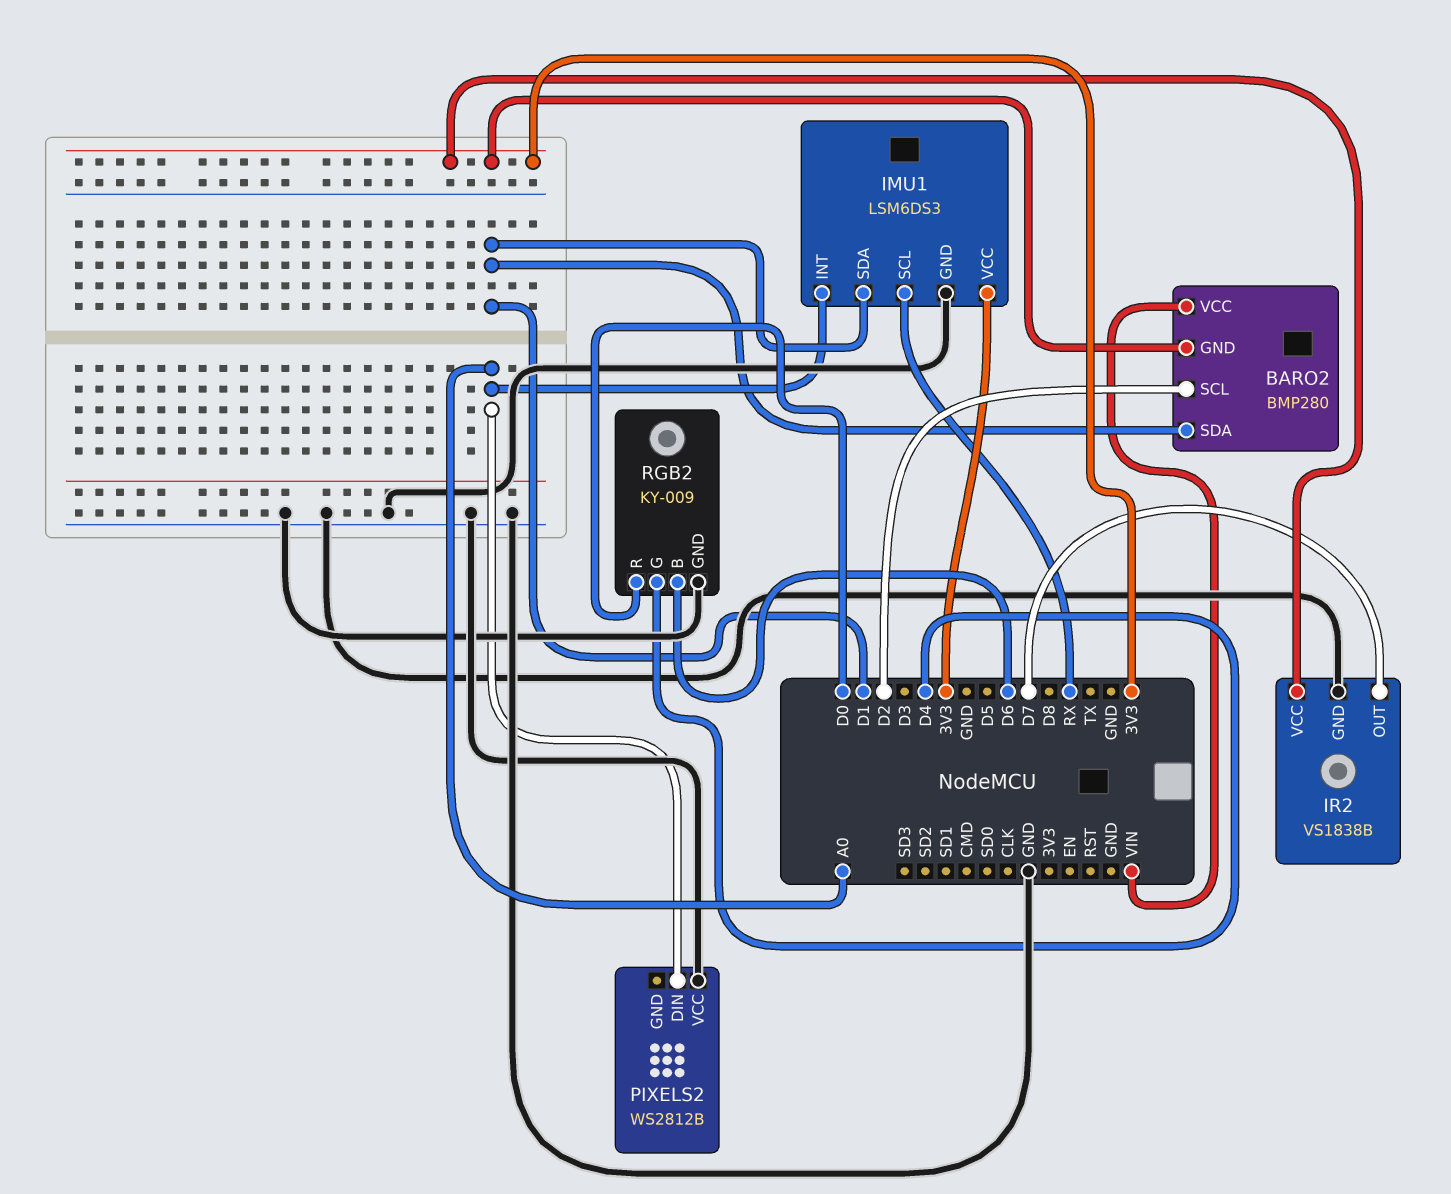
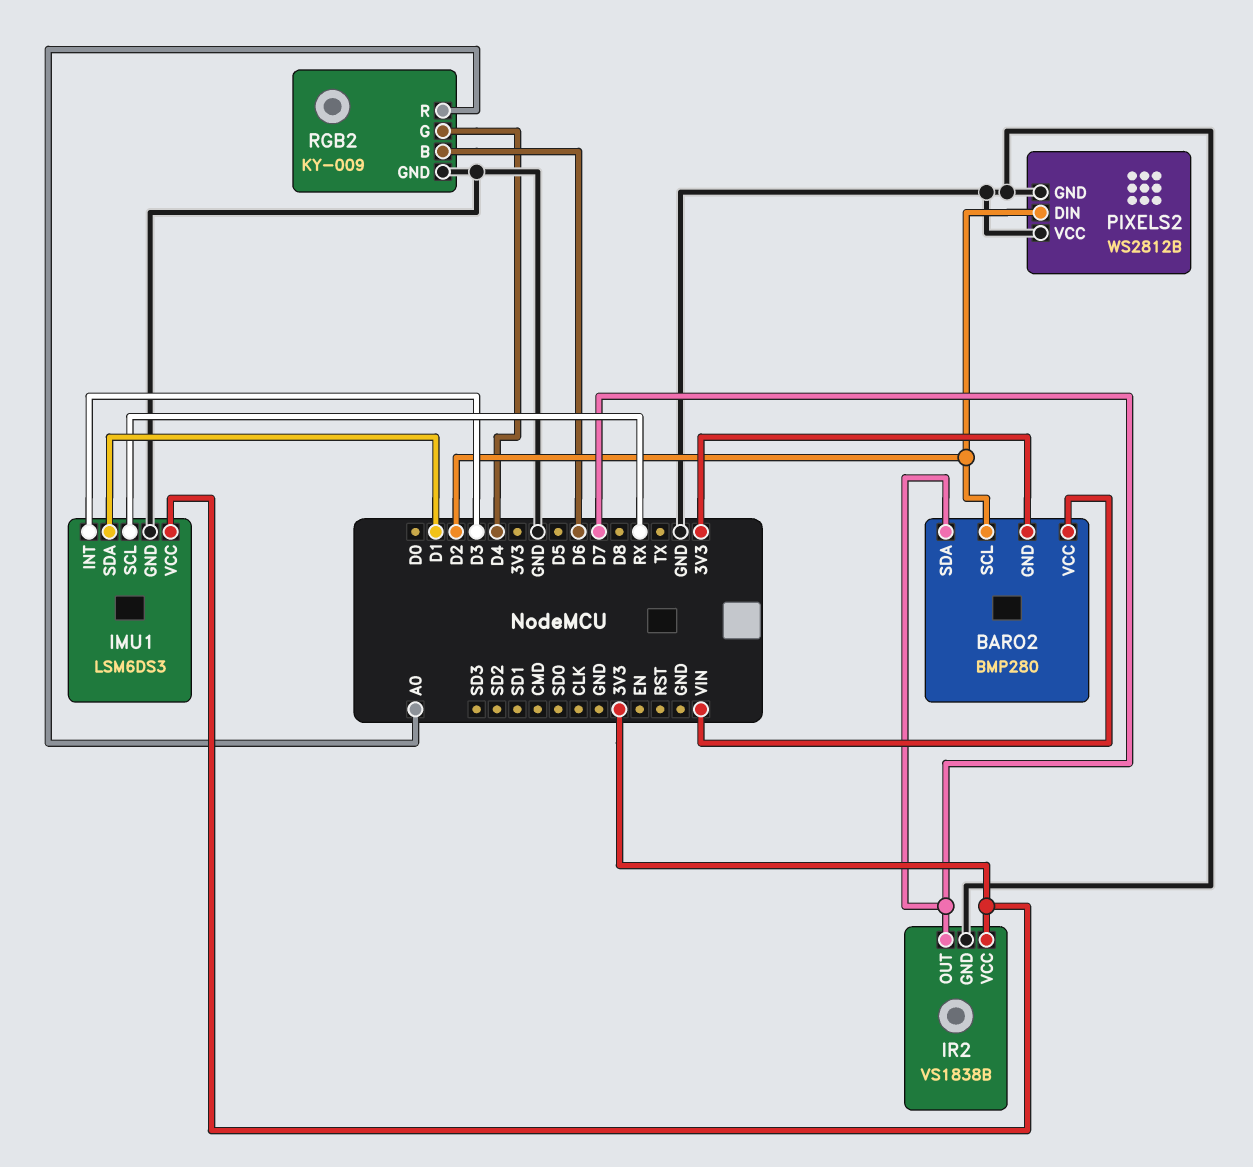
BARO2 pin SDA: D1 -> D7
IMU1 pin INT: A0 -> D3
PIXELS2 pin DIN: A0 -> D2
PIXELS2 pin GND: none -> GND
RGB2 pin R: D0 -> A0

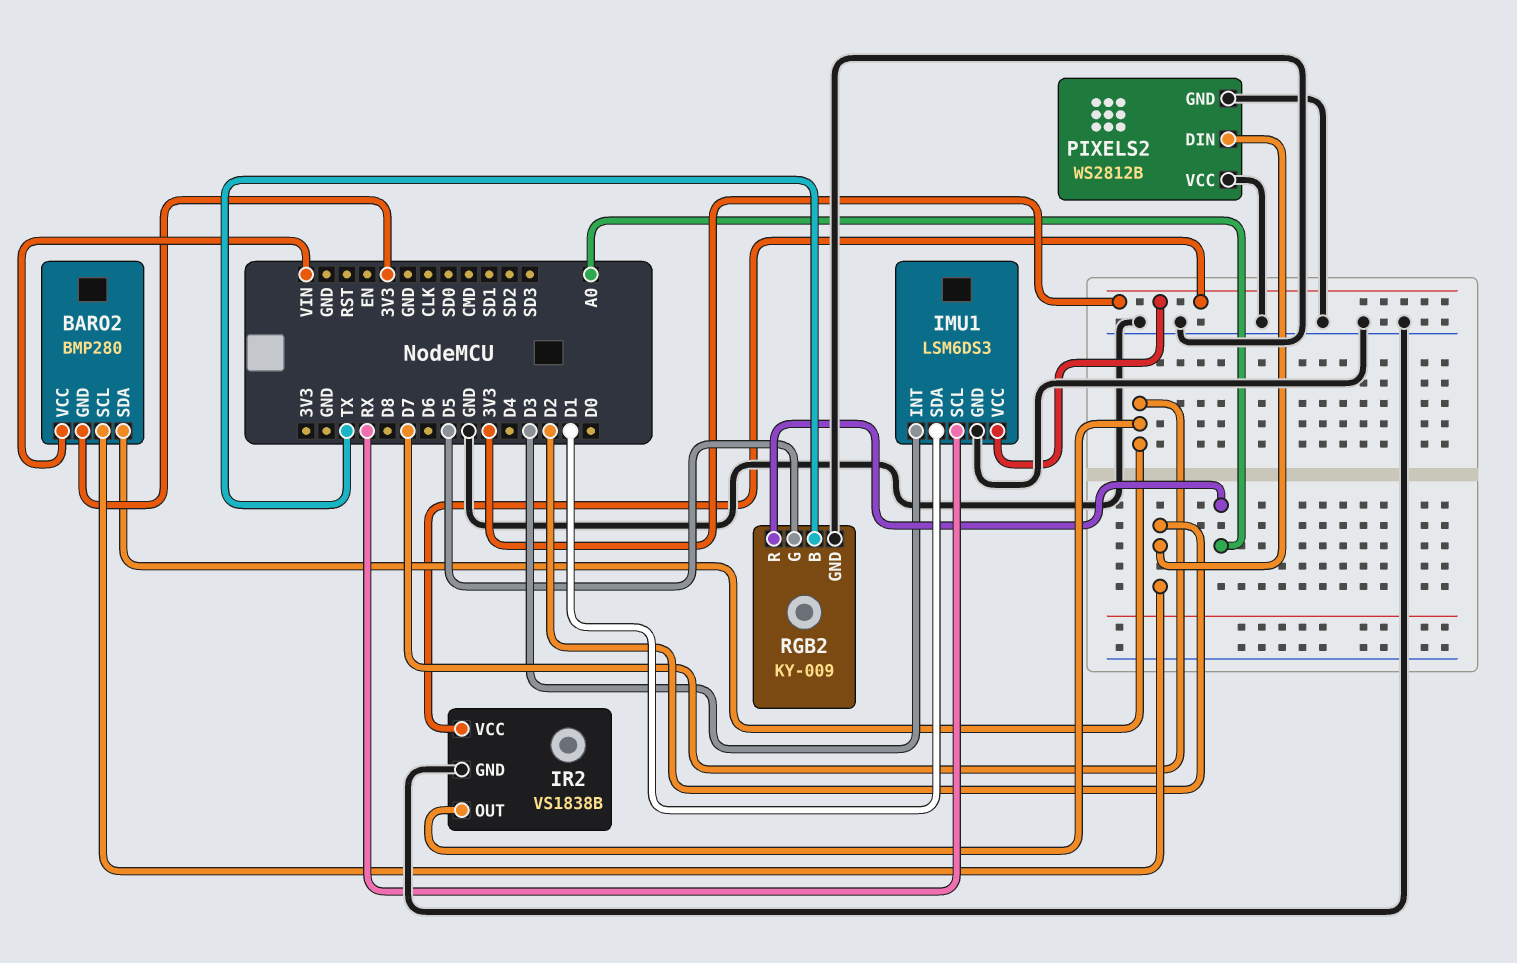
RGB2 pin B: D6 -> TX
RGB2 pin G: D4 -> D5

